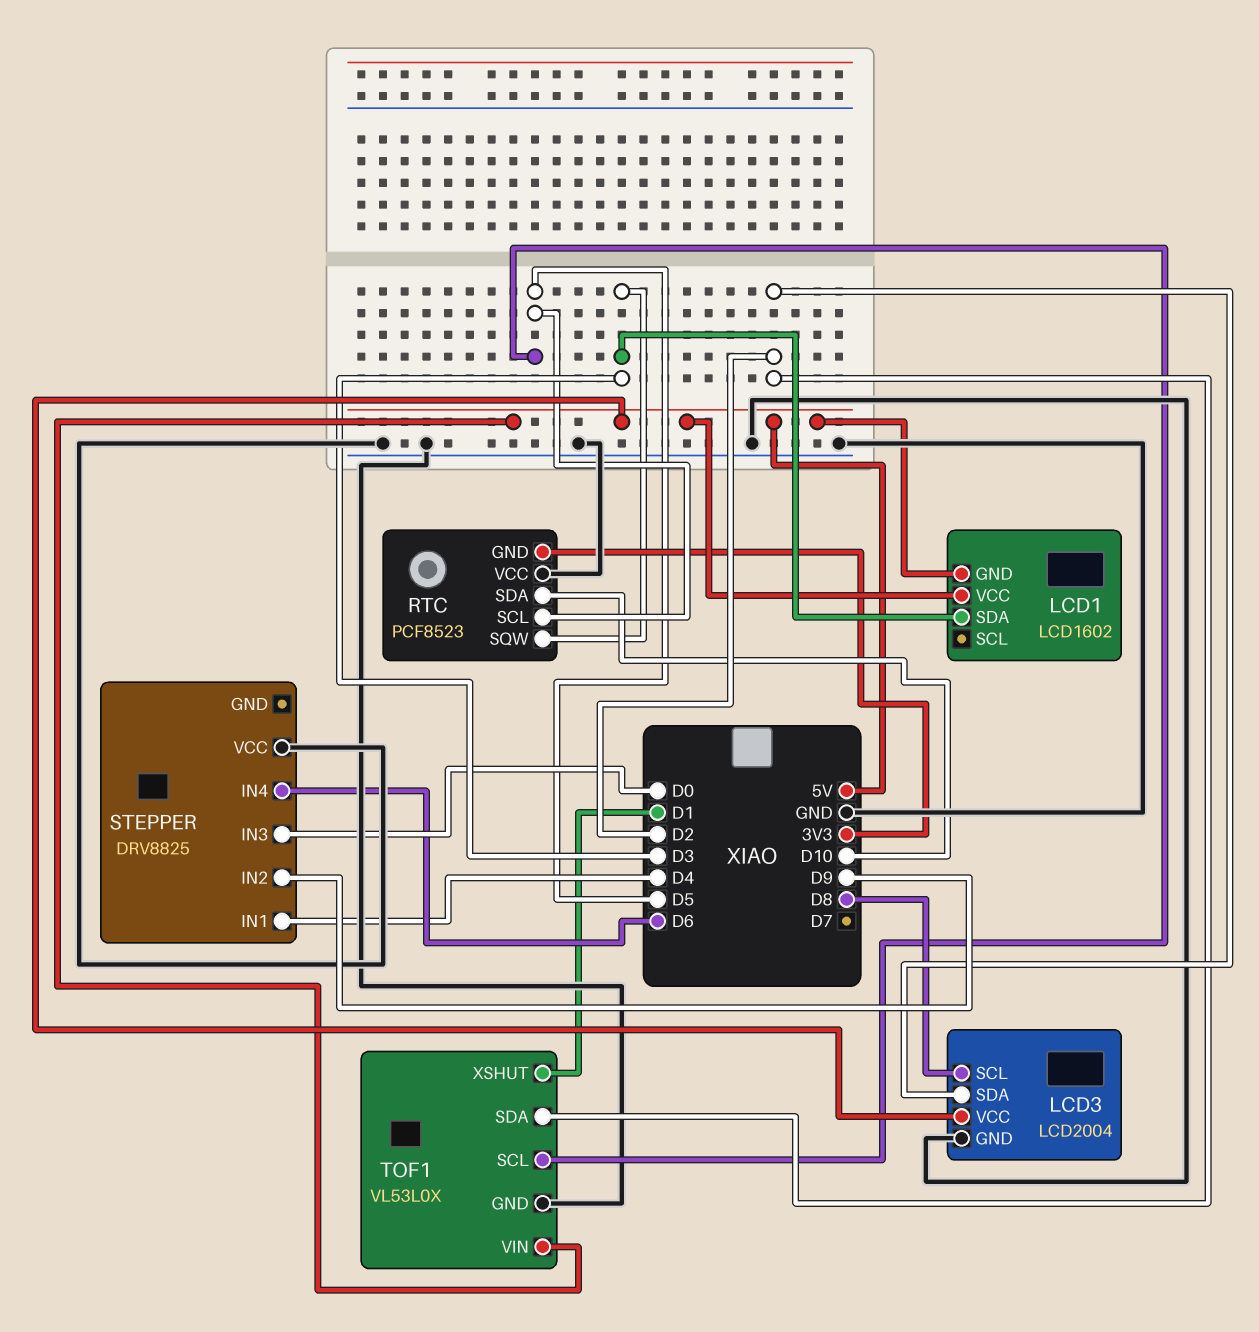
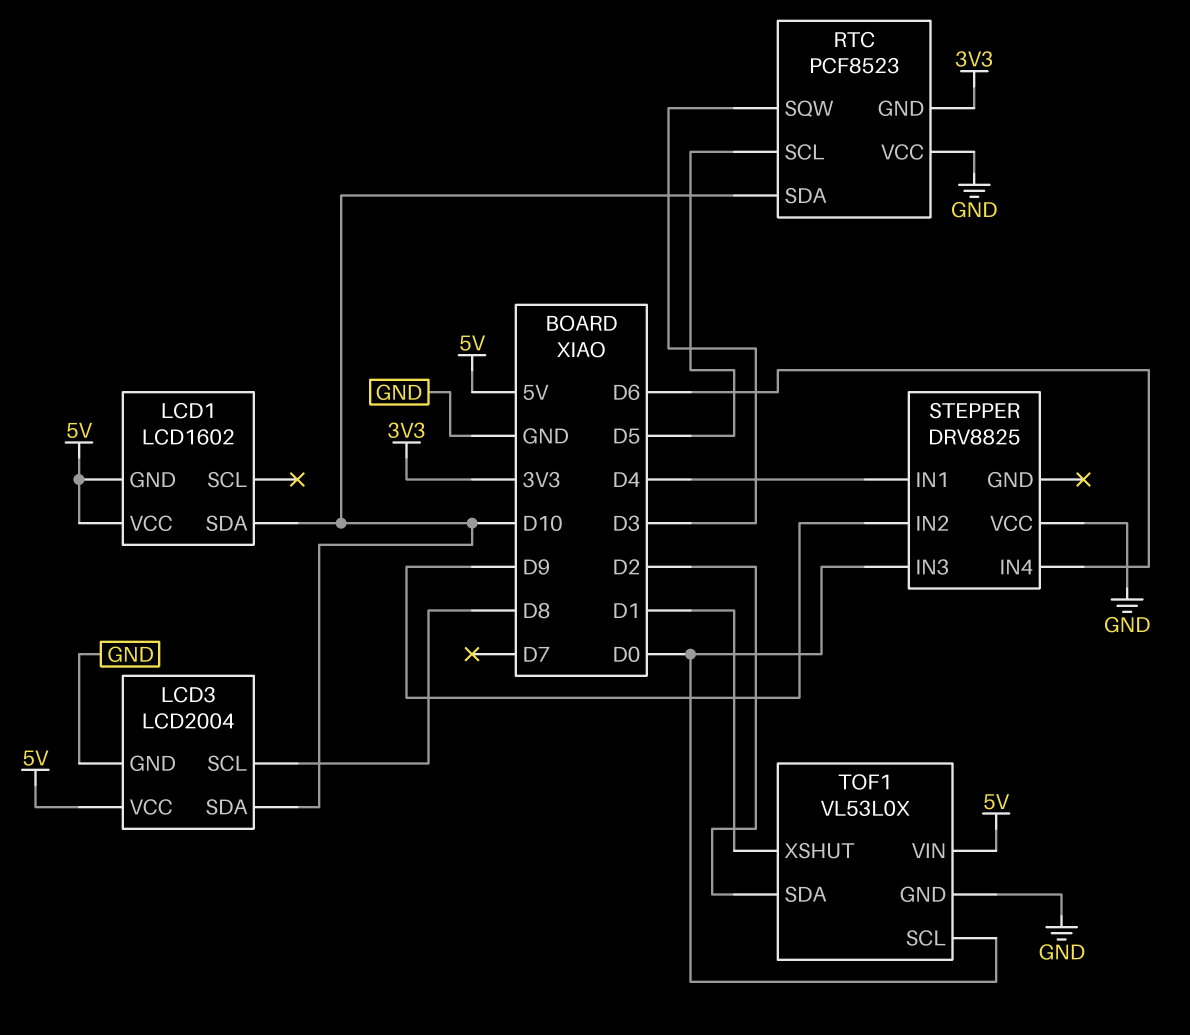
LCD1 pin SDA: D3 -> D10
LCD3 pin SDA: D2 -> D10
TOF1 pin SCL: D5 -> D0

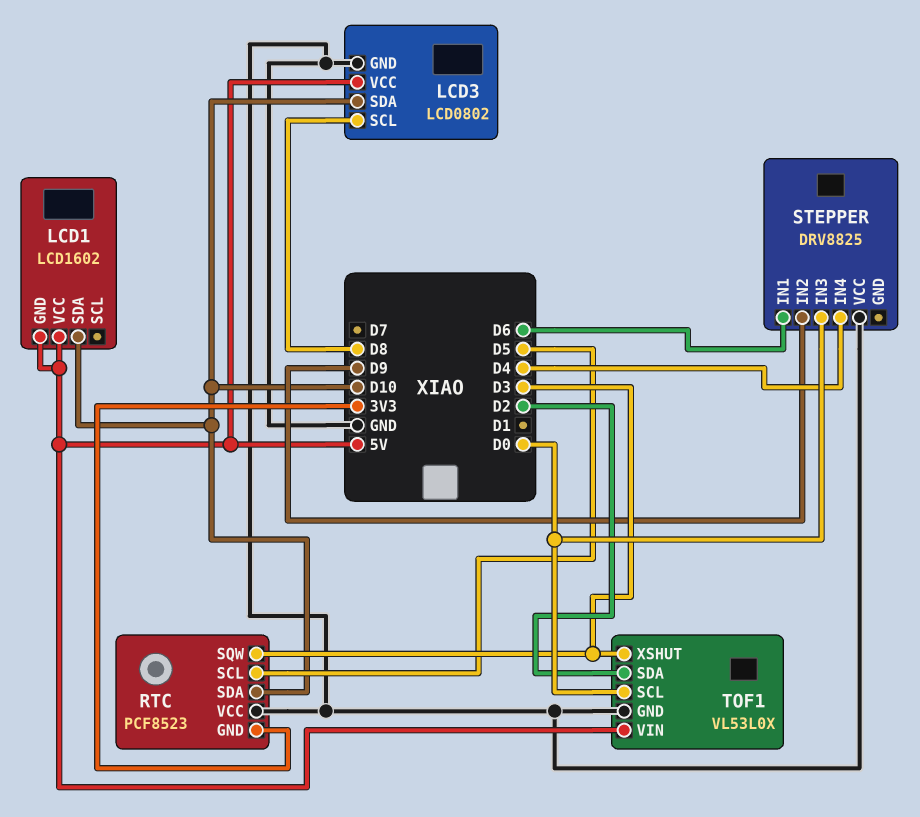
LCD3: LCD2004 -> LCD0802
STEPPER pin IN1: D4 -> D6
STEPPER pin IN4: D6 -> D4
TOF1 pin XSHUT: D1 -> D3

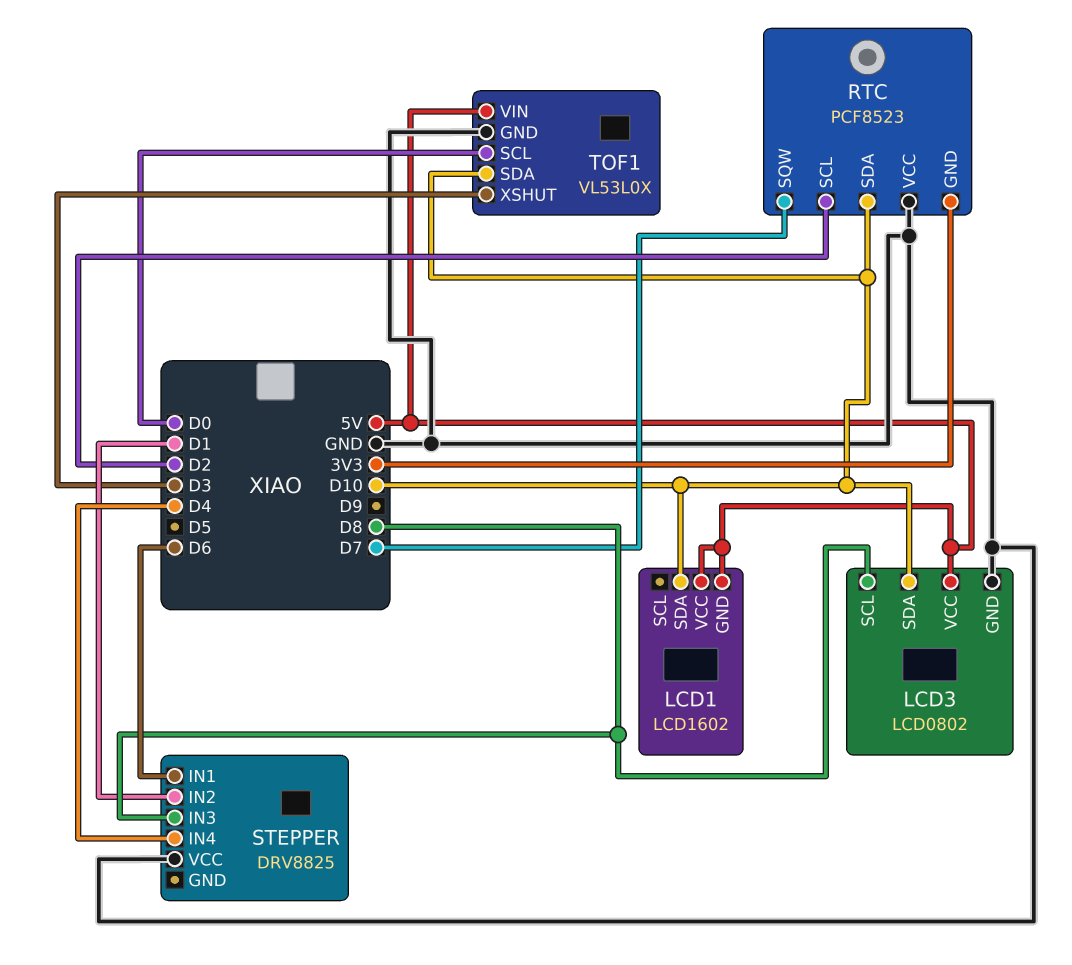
RTC pin SCL: D5 -> D2
RTC pin SQW: D3 -> D7
STEPPER pin IN2: D9 -> D1
STEPPER pin IN3: D0 -> D8
TOF1 pin SDA: D2 -> D10

